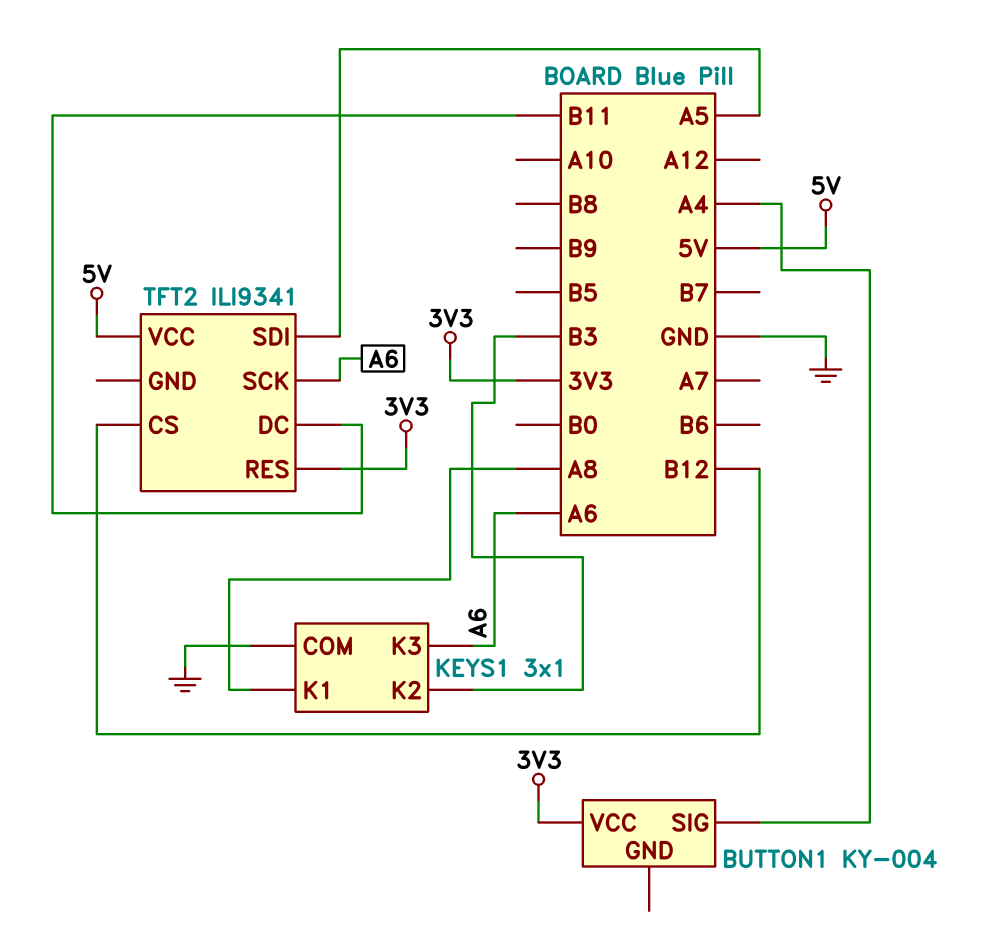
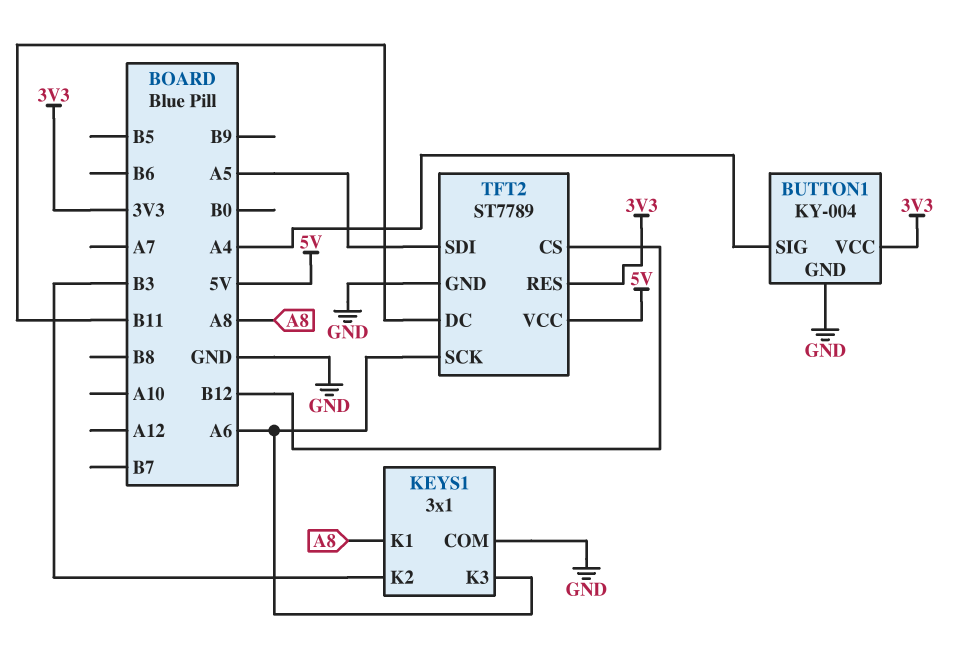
BUTTON1 pin GND: none -> GND
TFT2: ILI9341 -> ST7789
TFT2 pin GND: none -> GND

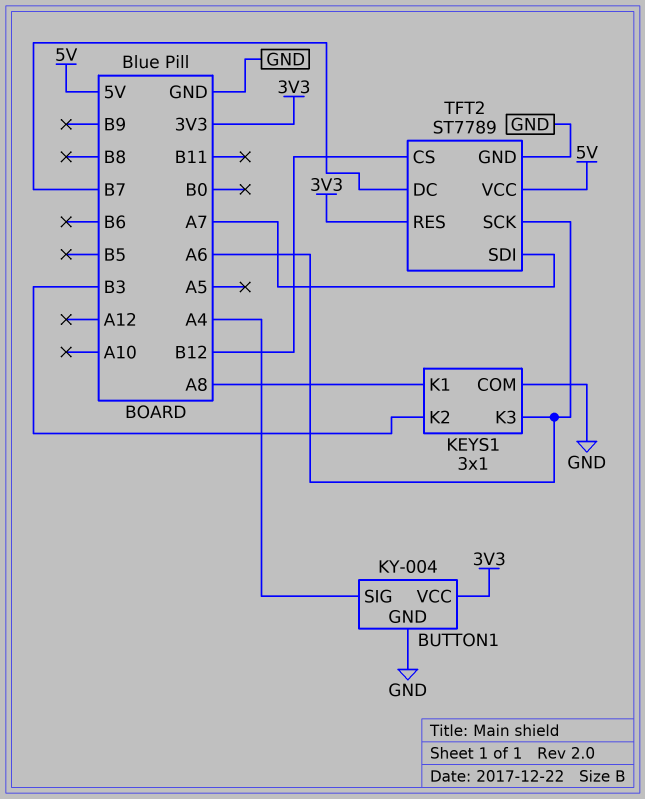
TFT2 pin DC: B11 -> B7
TFT2 pin SDI: A5 -> A7

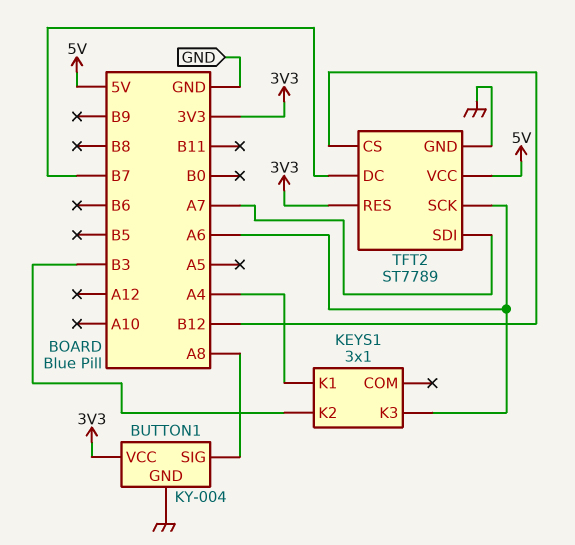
BUTTON1 pin SIG: A4 -> A8
KEYS1 pin COM: GND -> none
KEYS1 pin K1: A8 -> A4

